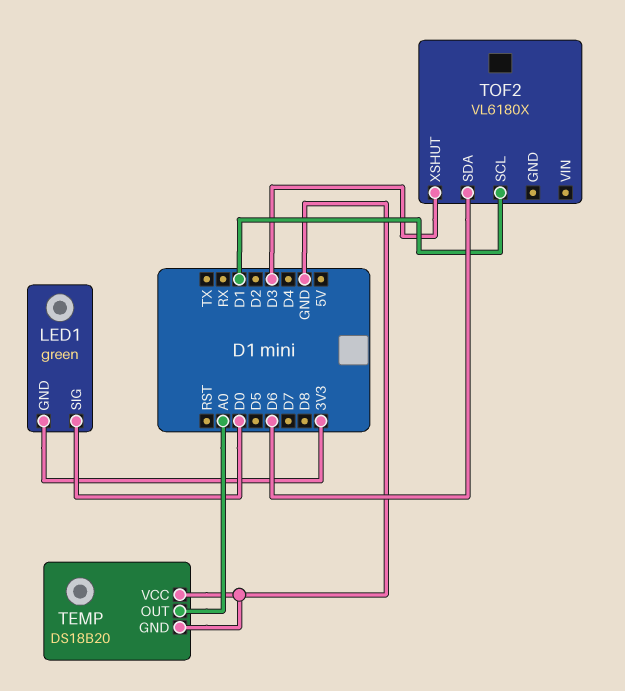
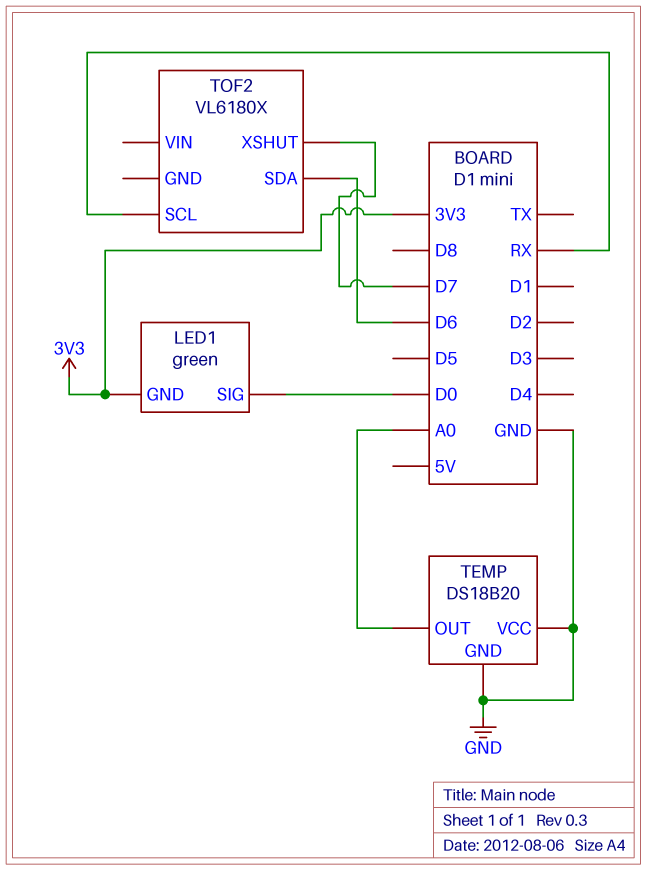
TOF2 pin SCL: D1 -> RX
TOF2 pin XSHUT: D3 -> D7

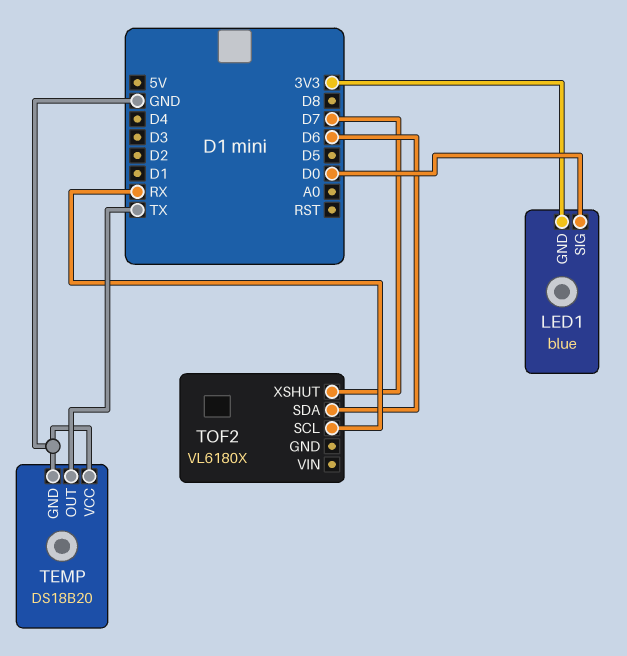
LED1: green -> blue
TEMP pin OUT: A0 -> TX

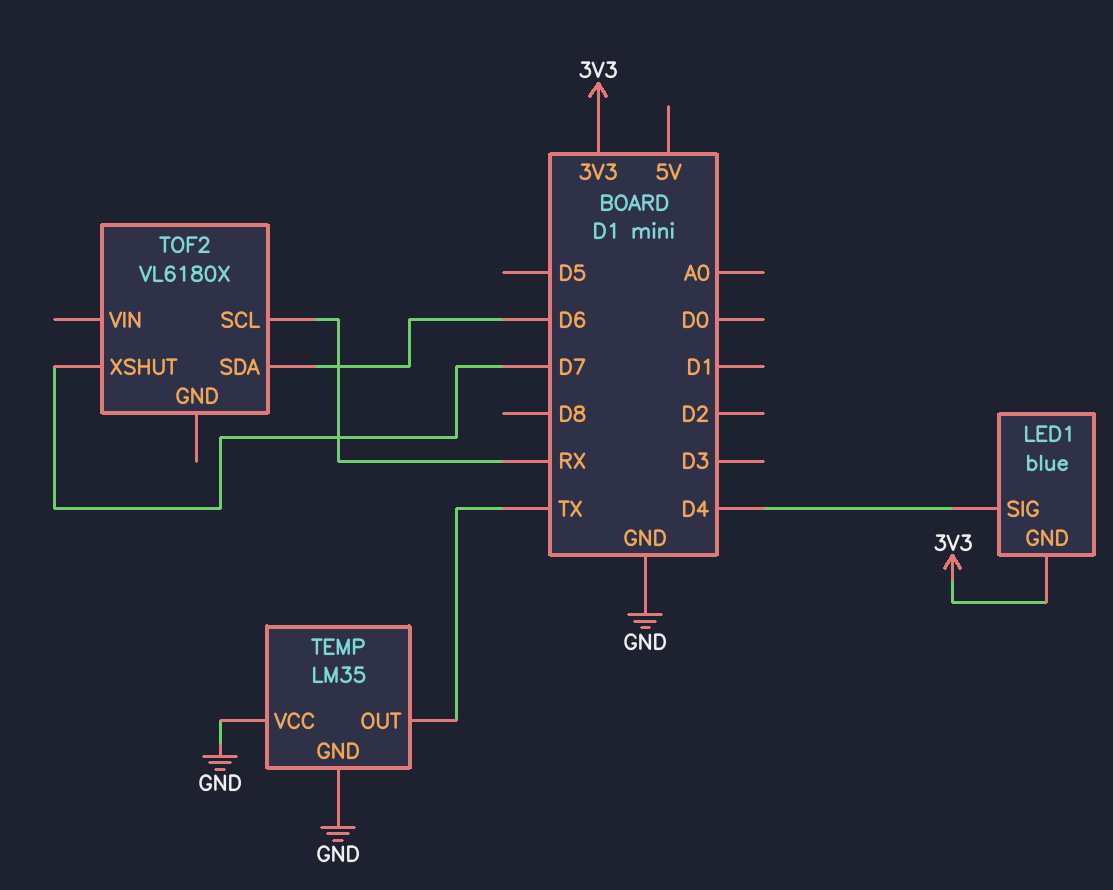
LED1 pin SIG: D0 -> D4
TEMP: DS18B20 -> LM35

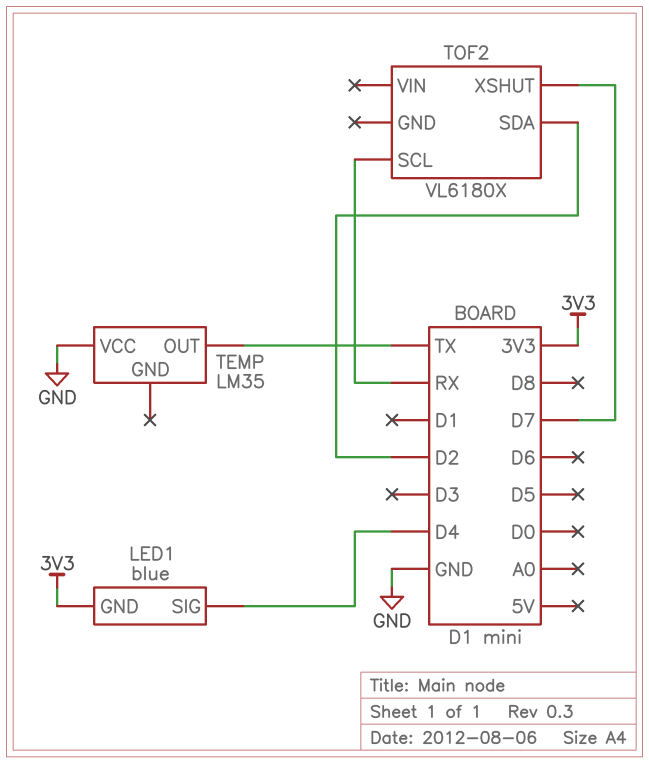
TEMP pin GND: GND -> none
TOF2 pin SDA: D6 -> D2

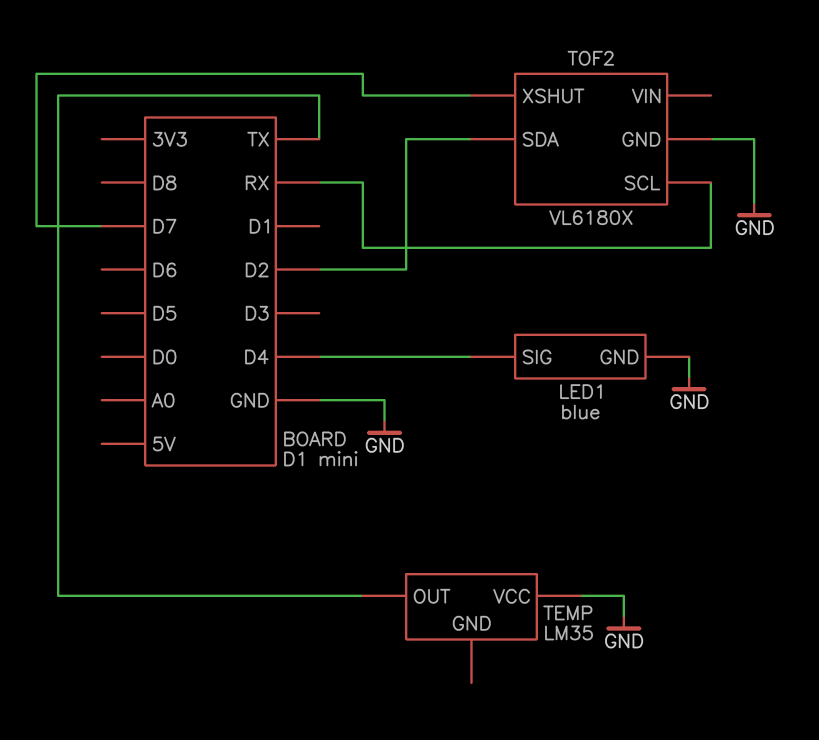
LED1 pin GND: 3V3 -> GND
TOF2 pin GND: none -> GND

